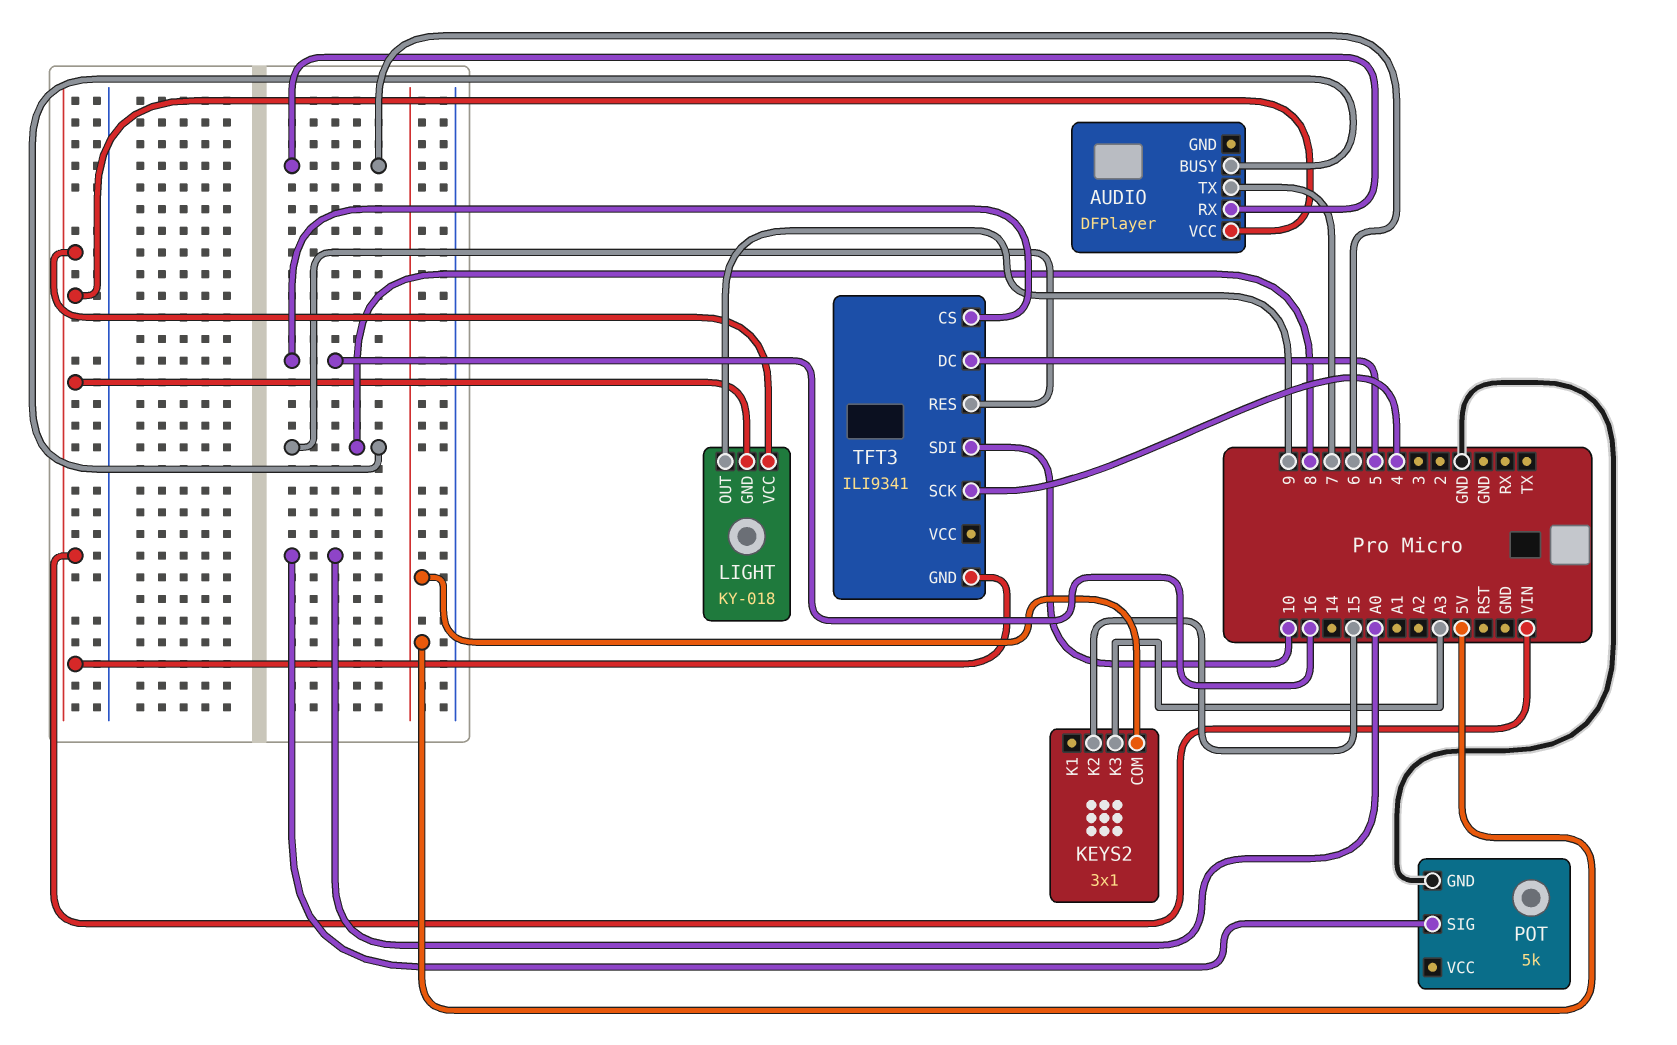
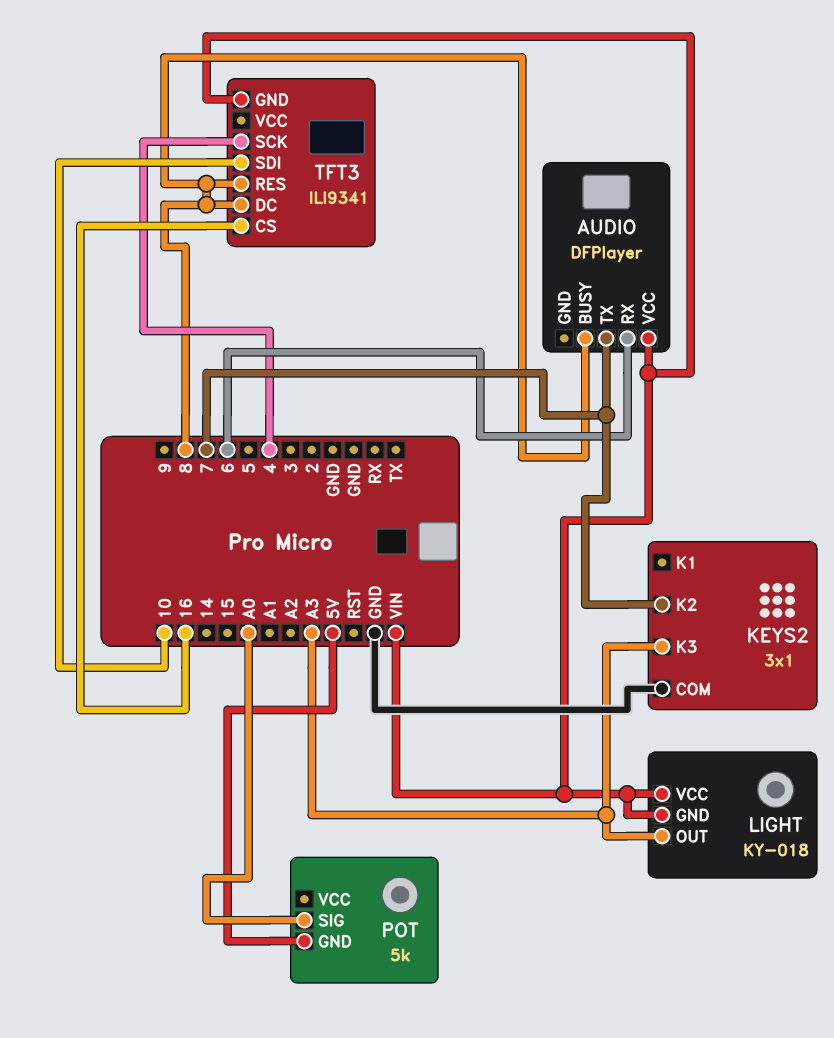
KEYS2 pin COM: 5V -> GND
KEYS2 pin K2: 15 -> 7
LIGHT pin OUT: 9 -> A3
POT pin GND: GND -> 5V
TFT3 pin DC: 5 -> 8

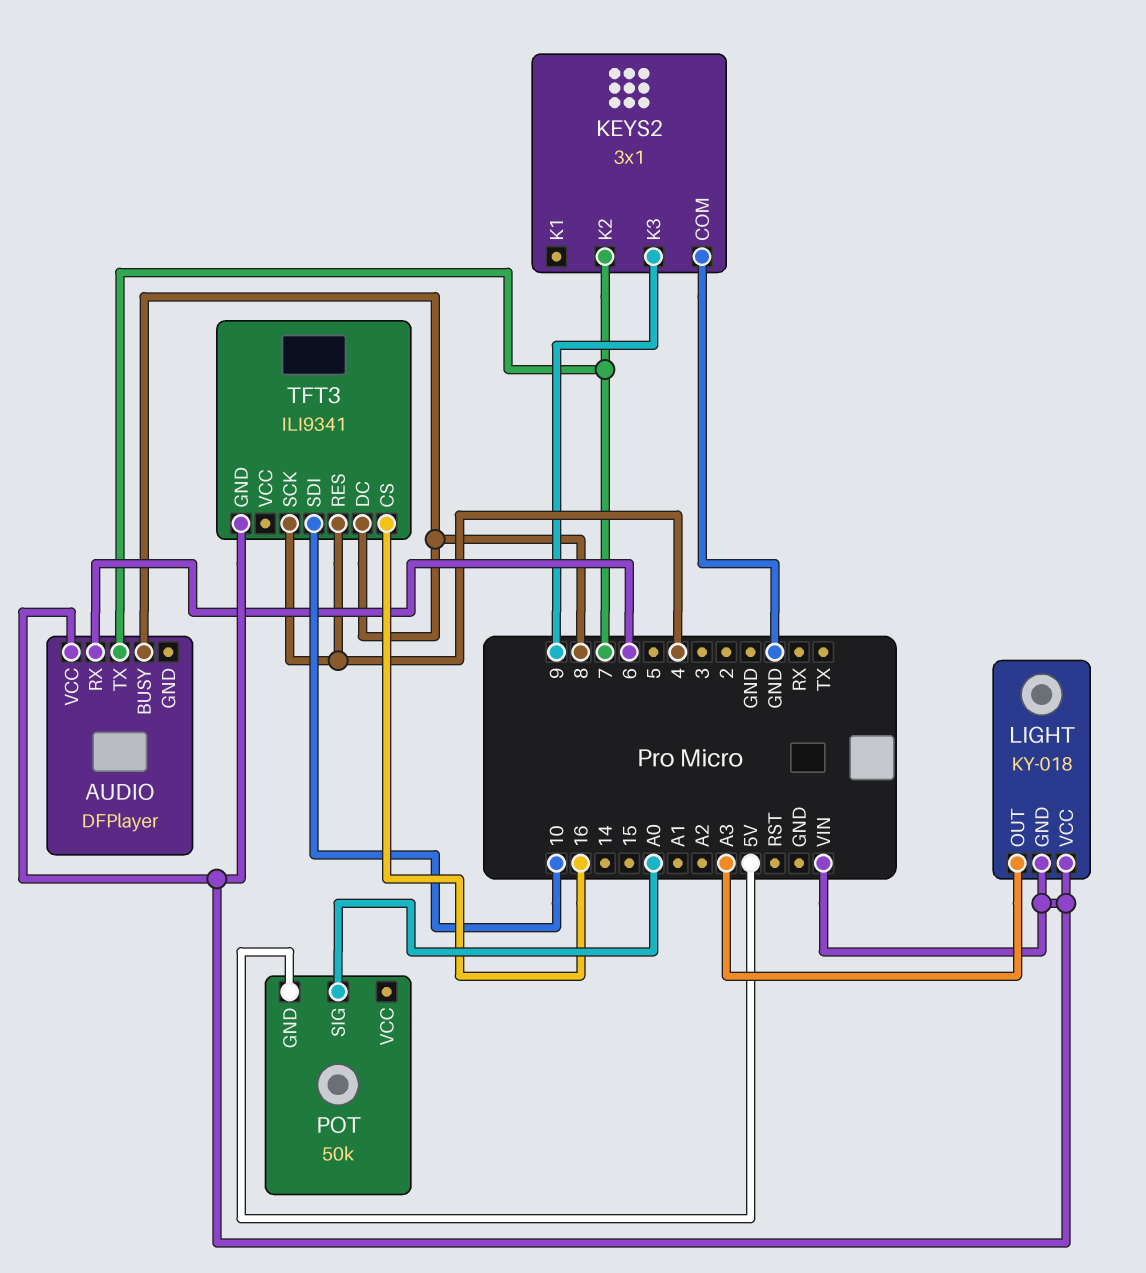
KEYS2 pin K3: A3 -> 9
POT: 5k -> 50k
TFT3 pin RES: 8 -> 4

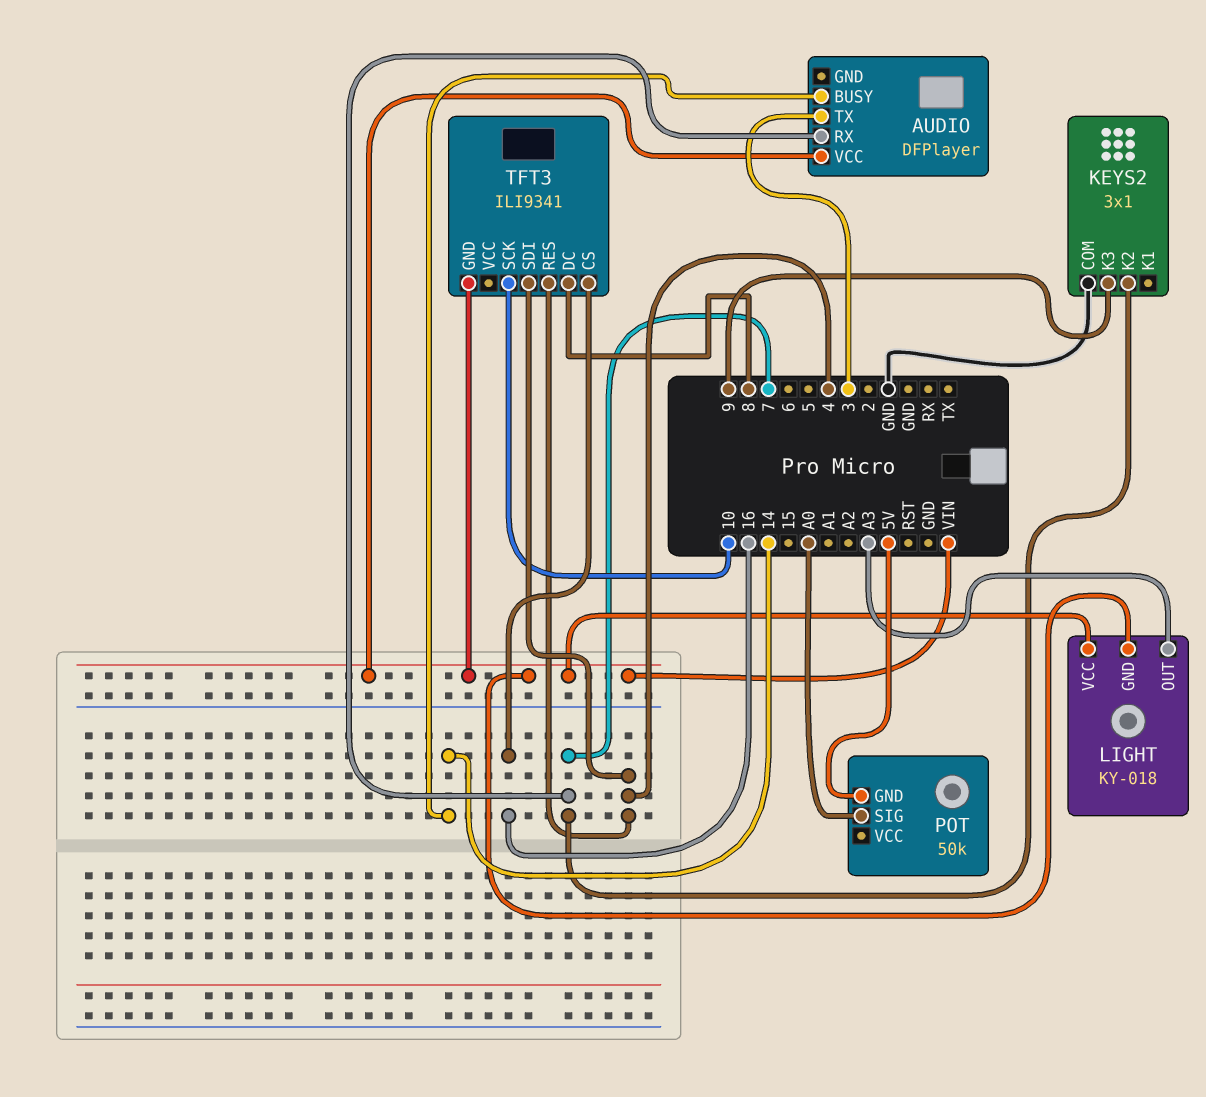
AUDIO pin BUSY: 8 -> 14
AUDIO pin RX: 6 -> 7
AUDIO pin TX: 7 -> 3
TFT3 pin SCK: 4 -> 10
TFT3 pin SDI: 10 -> 4

